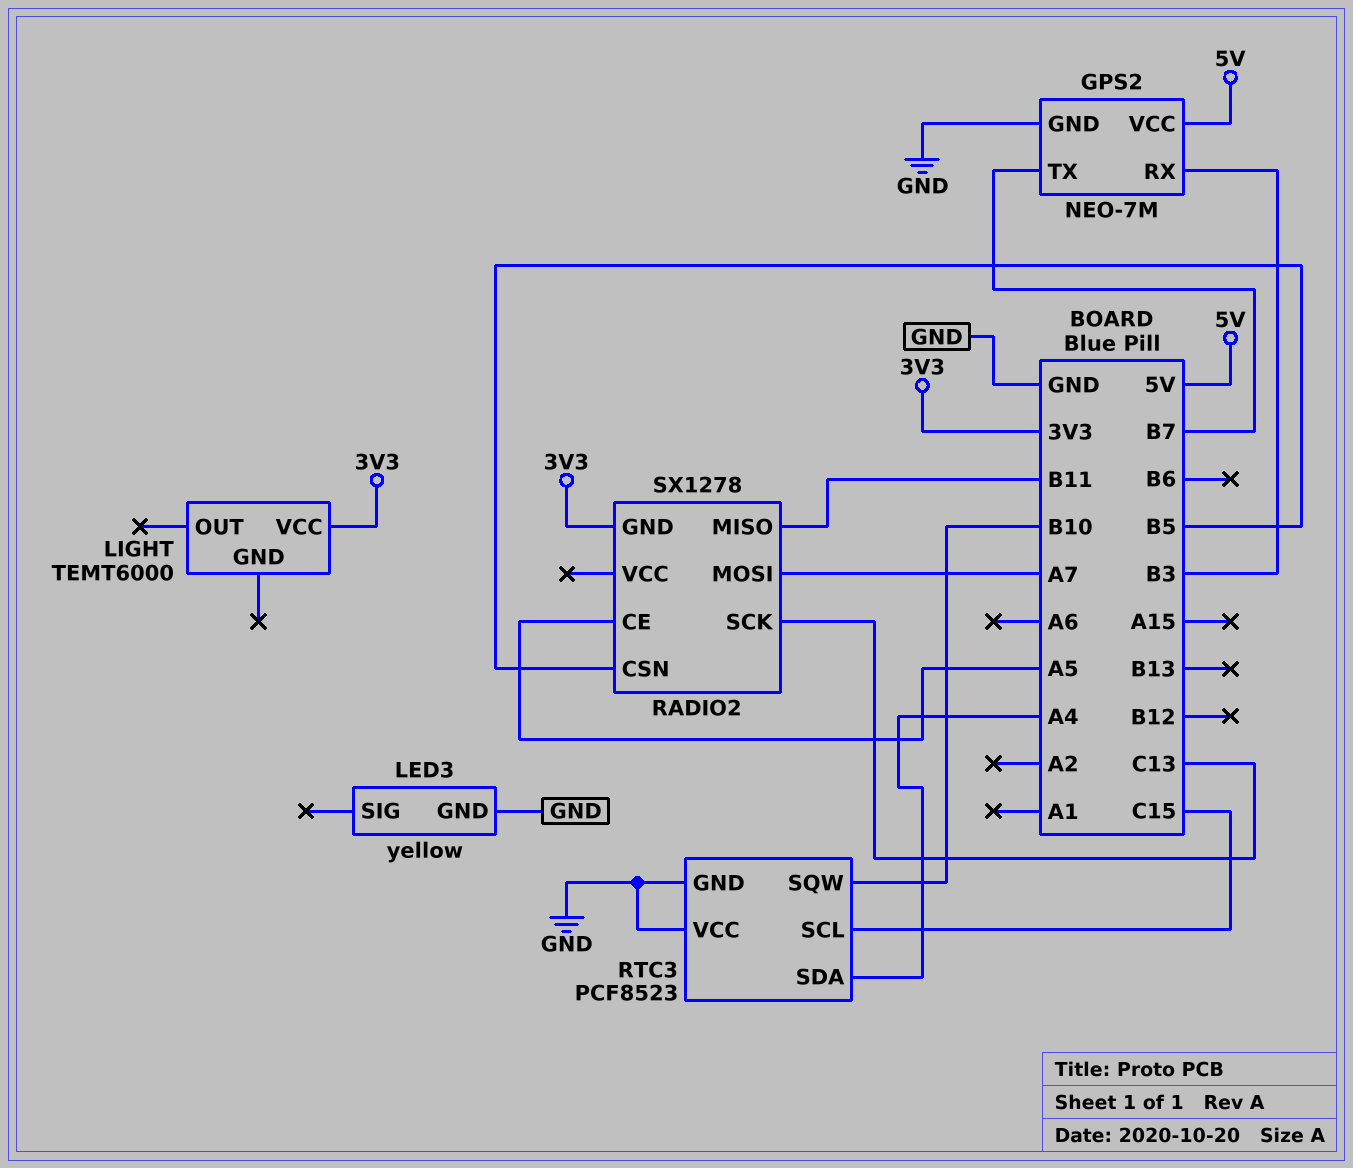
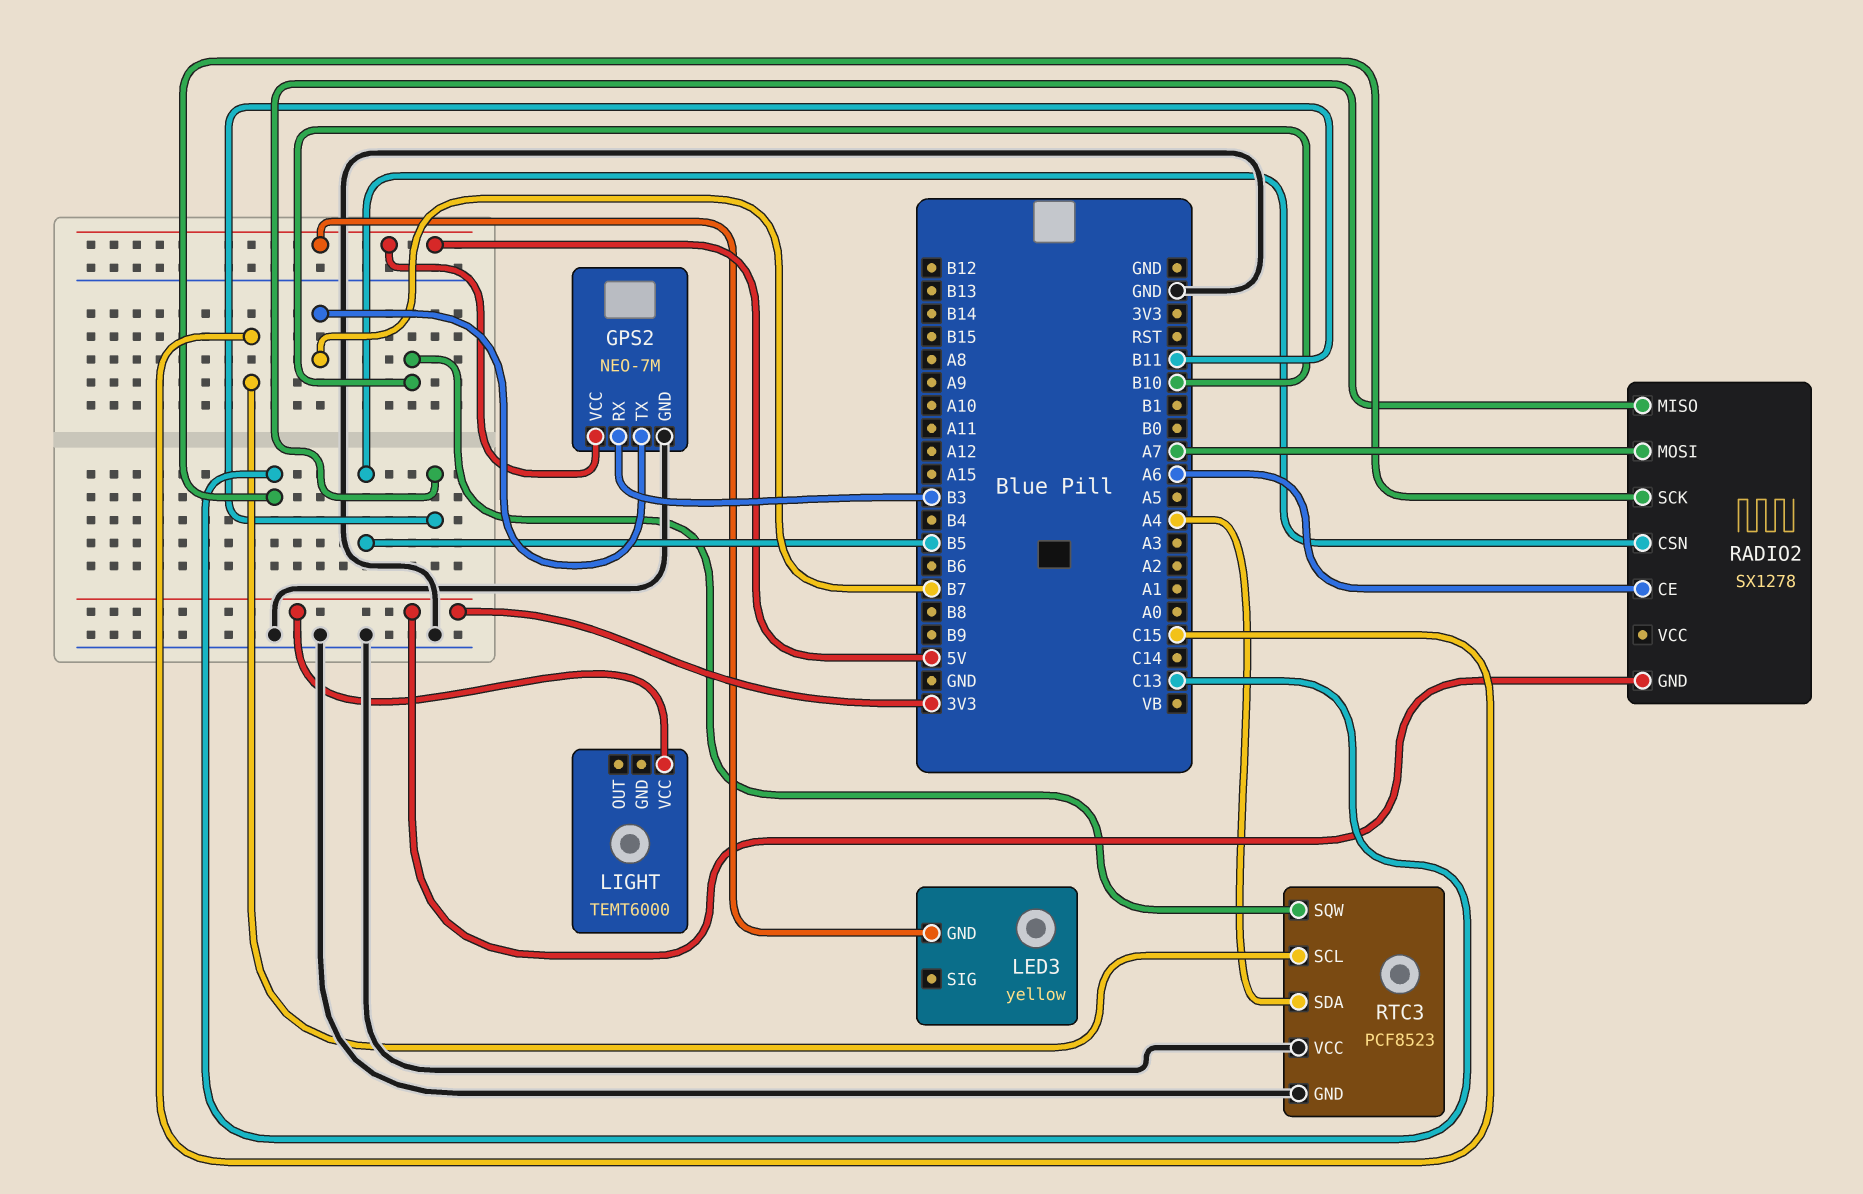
LED3 pin GND: GND -> 5V
RADIO2 pin CE: A5 -> A6

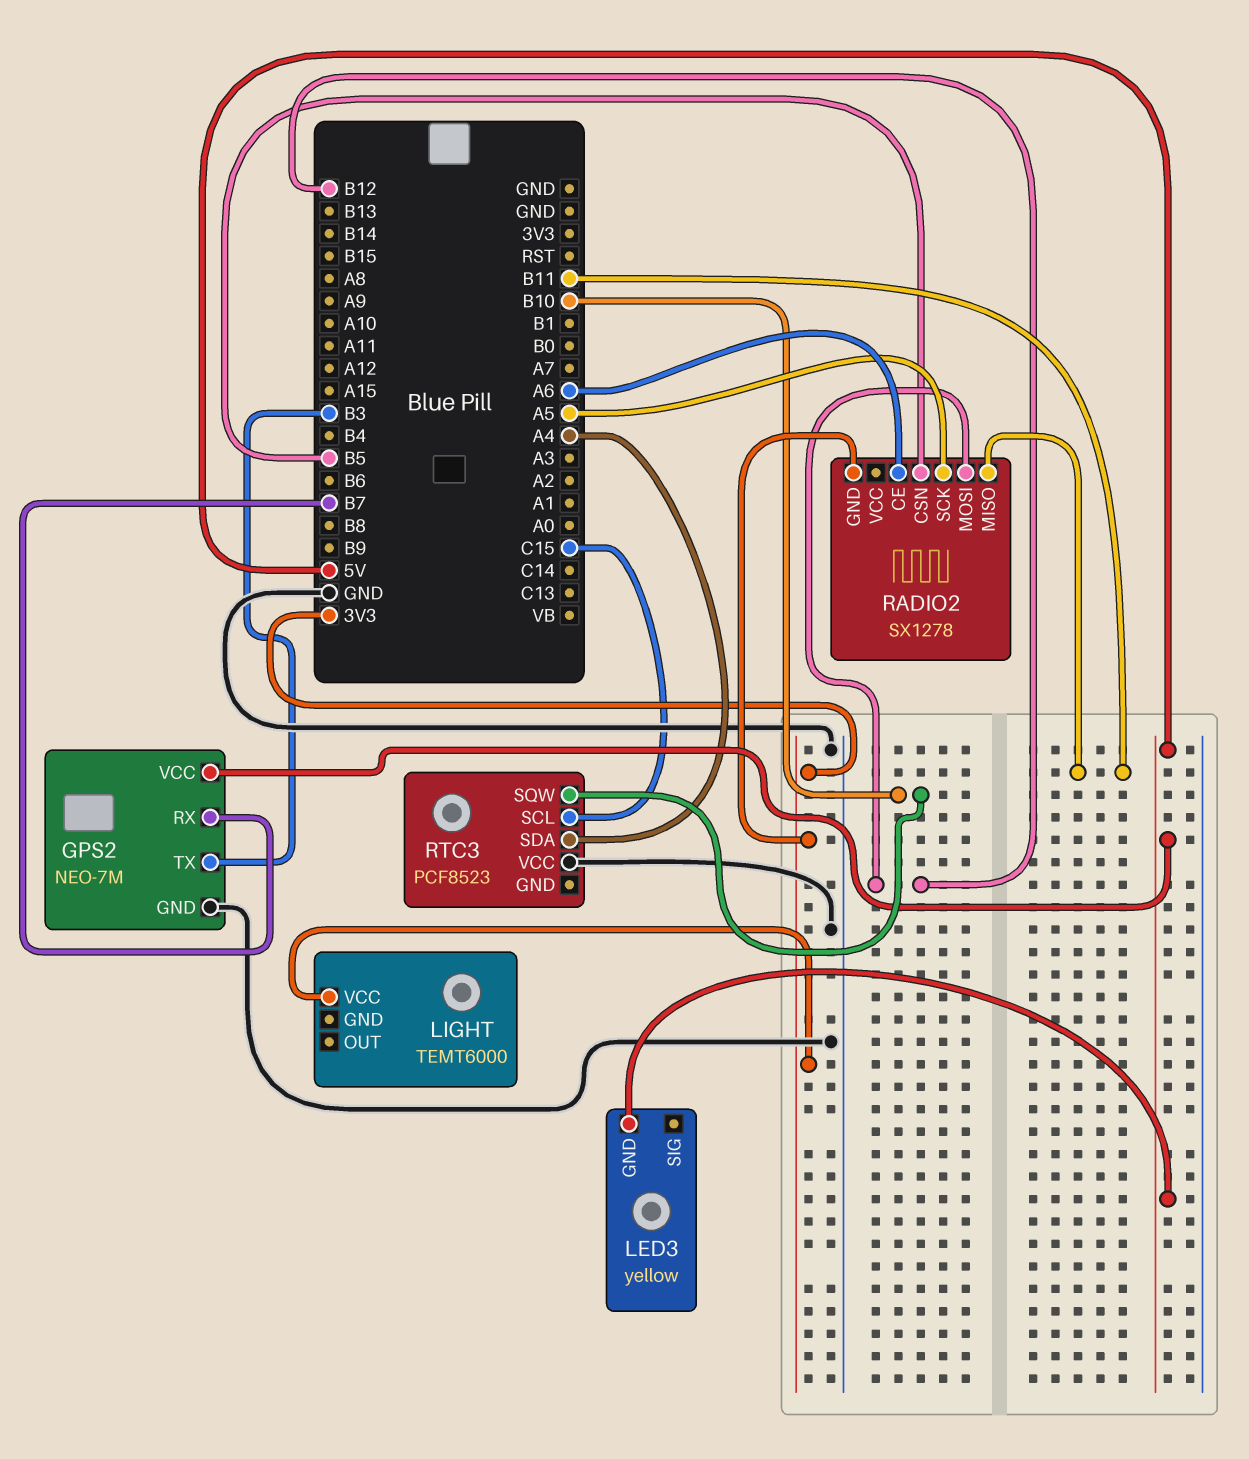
GPS2 pin RX: B3 -> B7
GPS2 pin TX: B7 -> B3
RADIO2 pin MOSI: A7 -> B12
RADIO2 pin SCK: C13 -> A5
RTC3 pin GND: GND -> none

